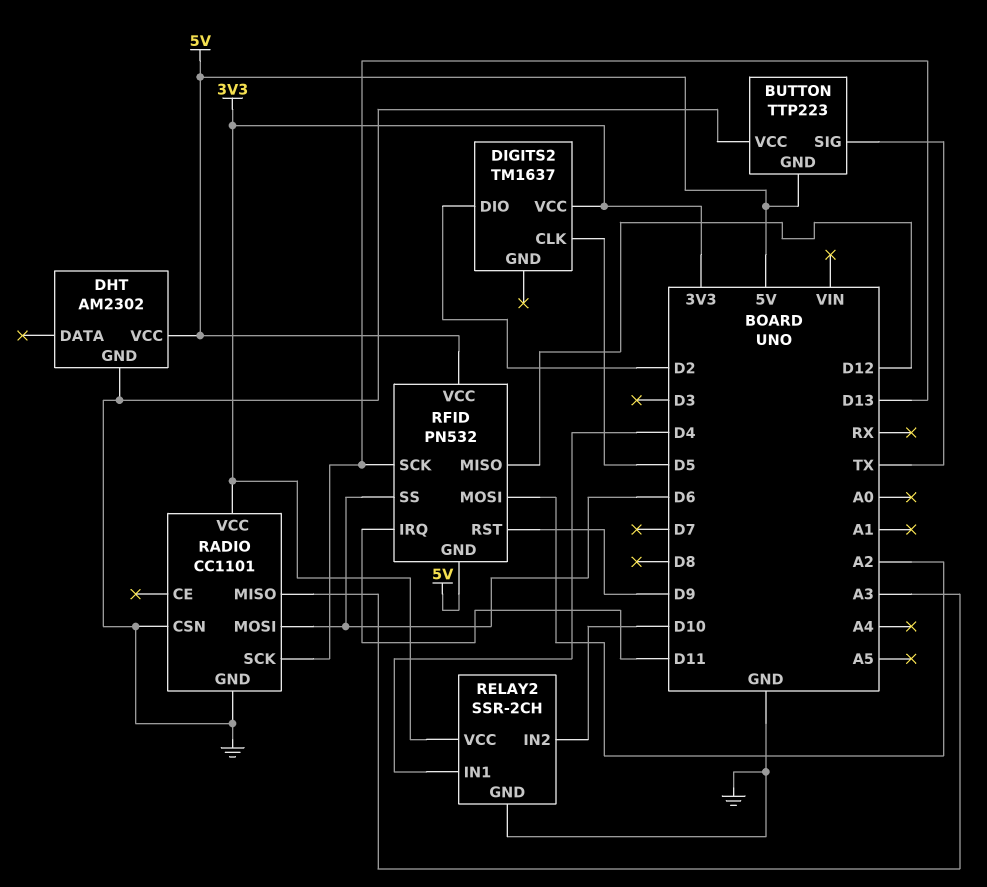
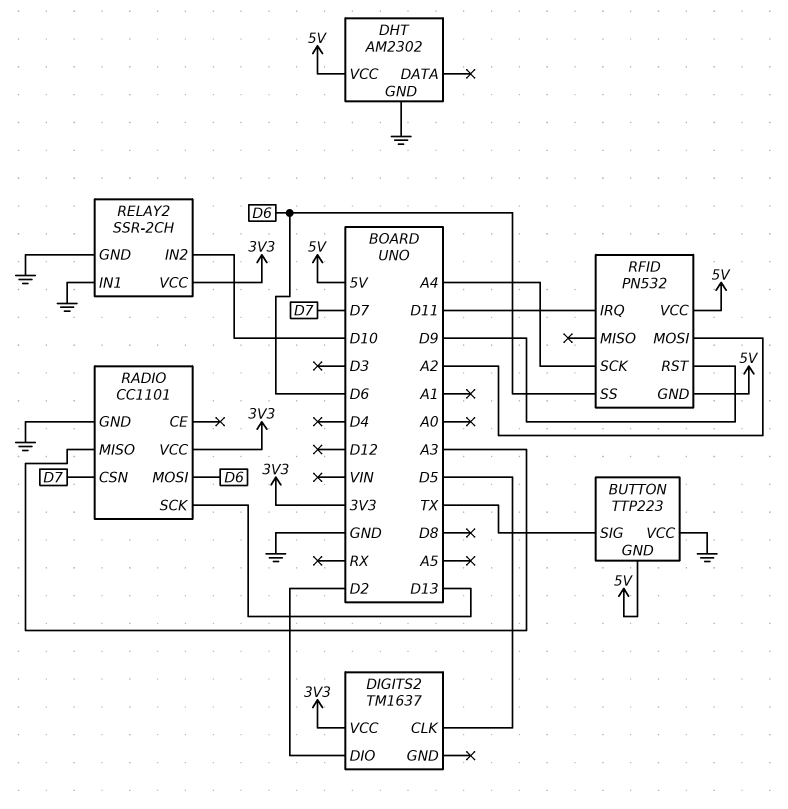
RADIO pin CSN: GND -> D7
RELAY2 pin IN1: D4 -> GND
RFID pin MISO: D12 -> none
RFID pin SCK: D13 -> A4

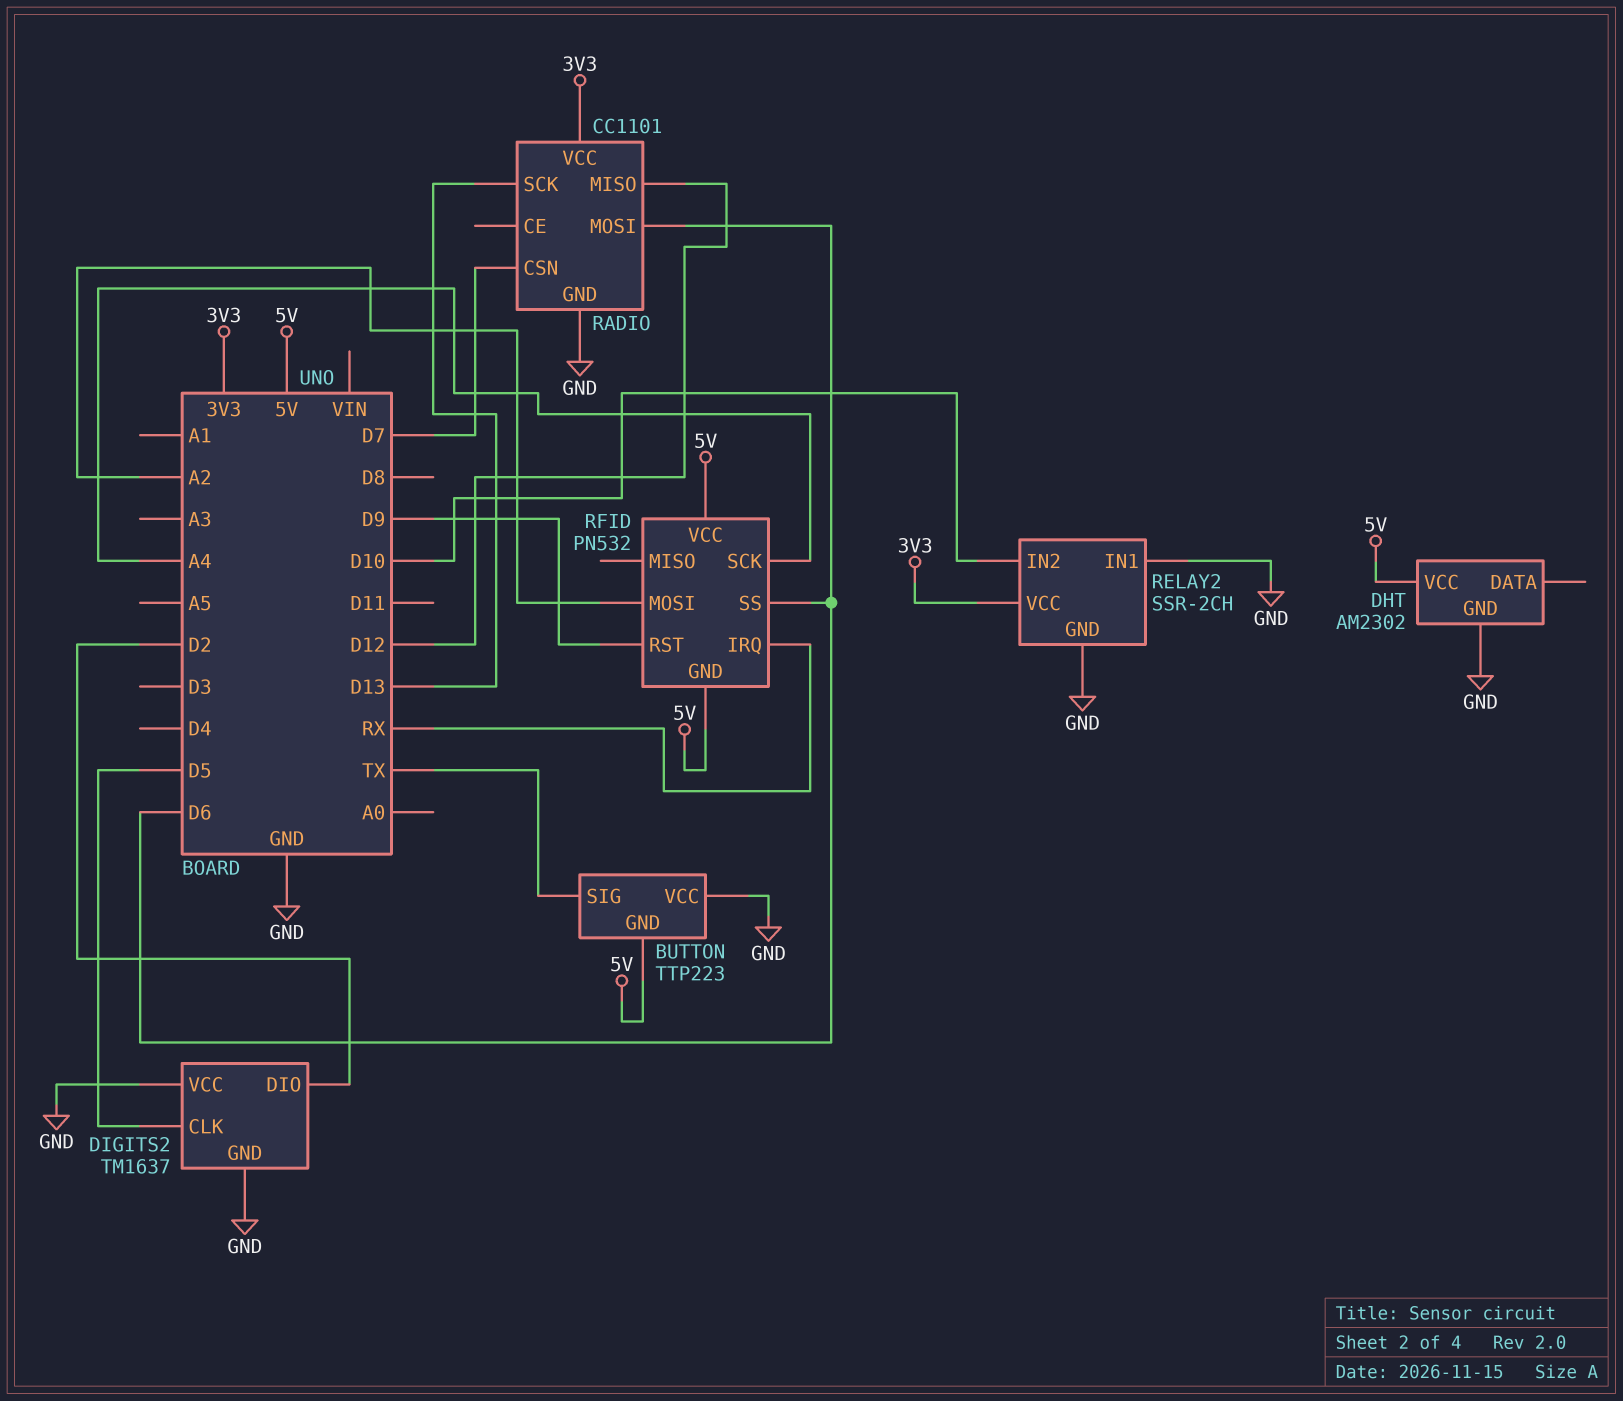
DIGITS2 pin GND: none -> GND
DIGITS2 pin VCC: 3V3 -> GND
RADIO pin MISO: A3 -> D12
RFID pin IRQ: D11 -> RX

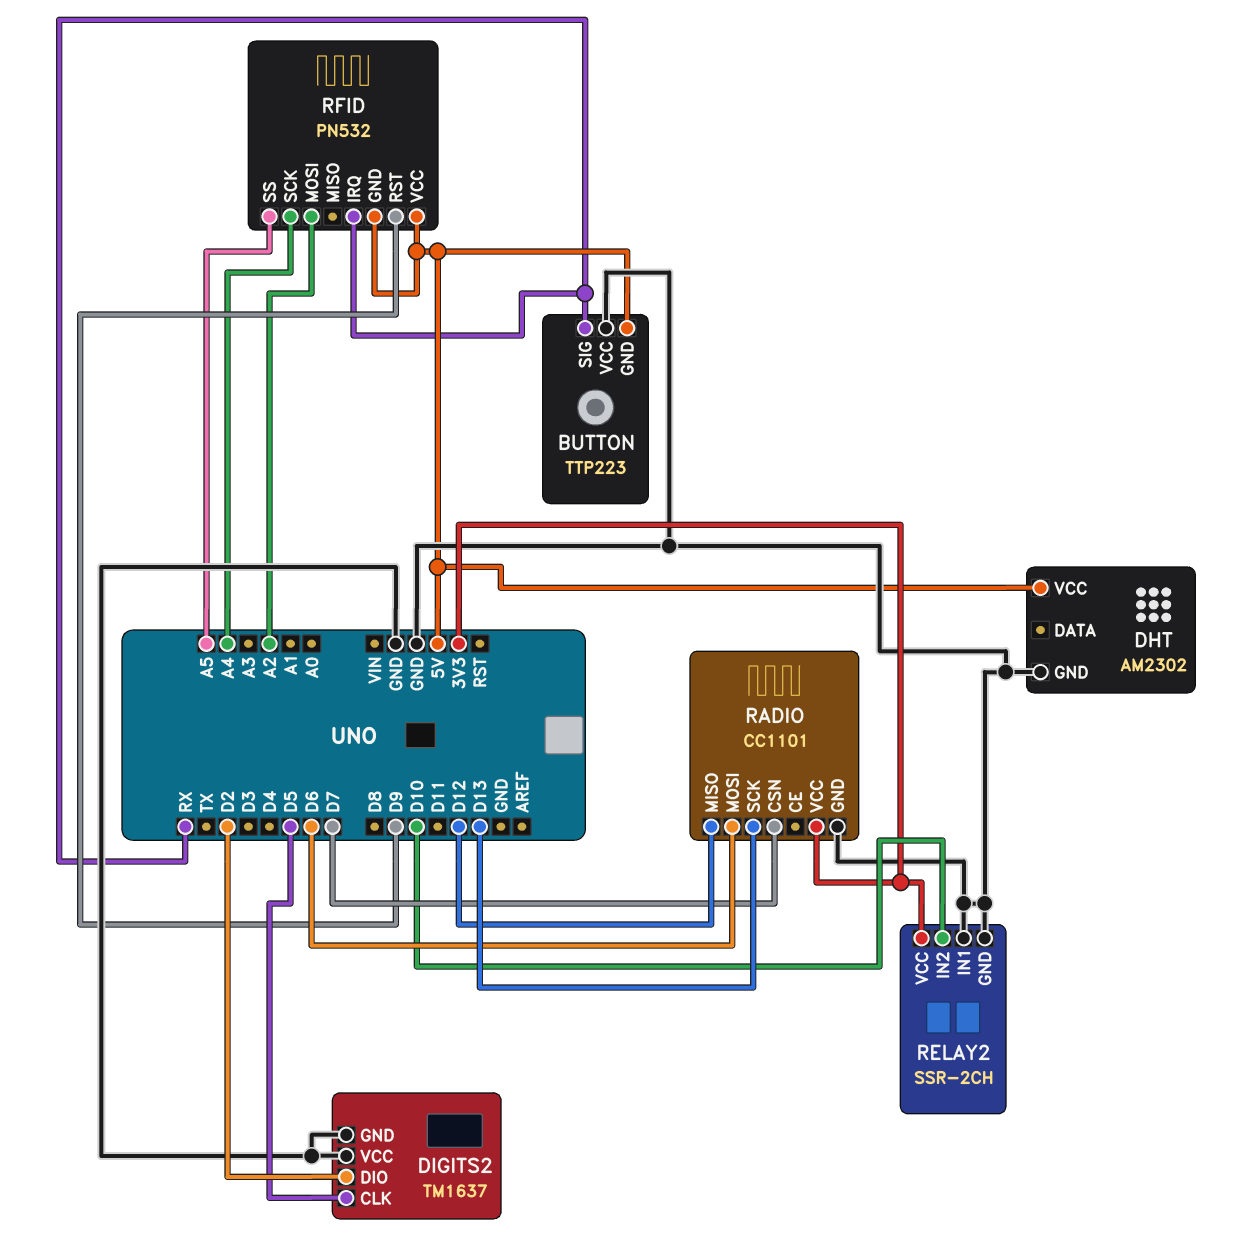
BUTTON pin SIG: TX -> RX
RFID pin SS: D6 -> A5

